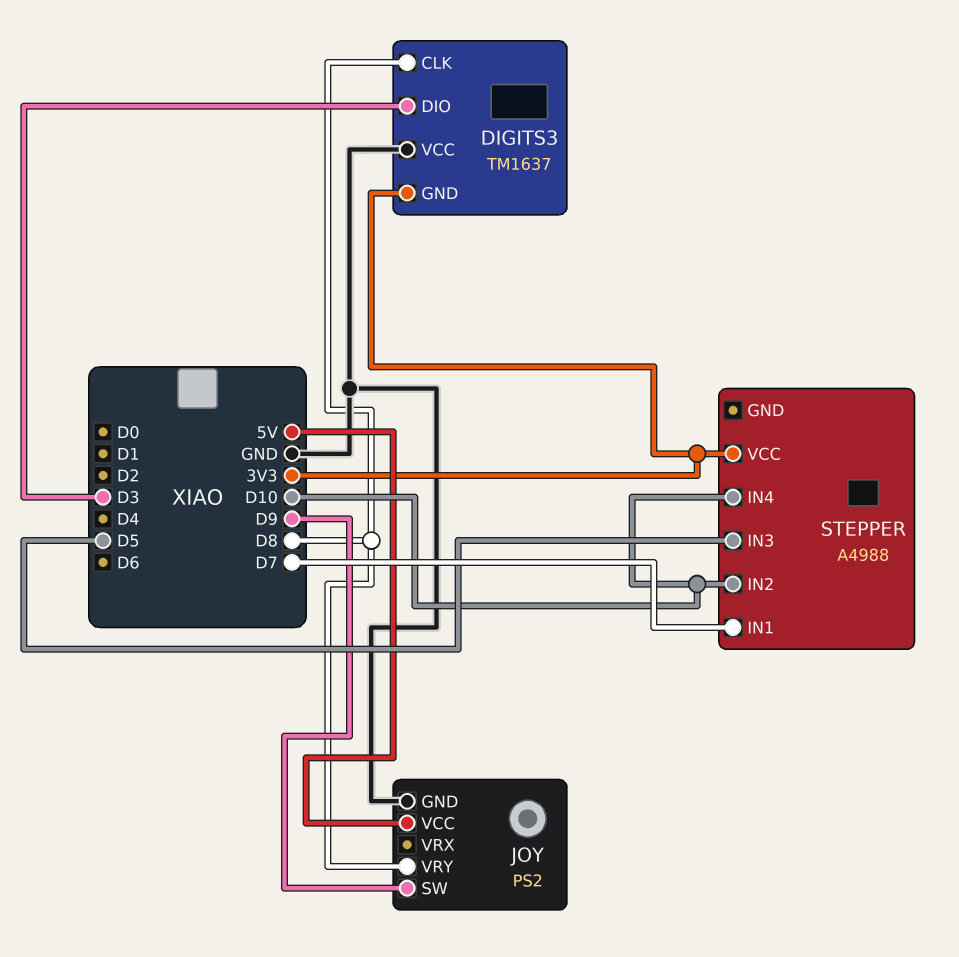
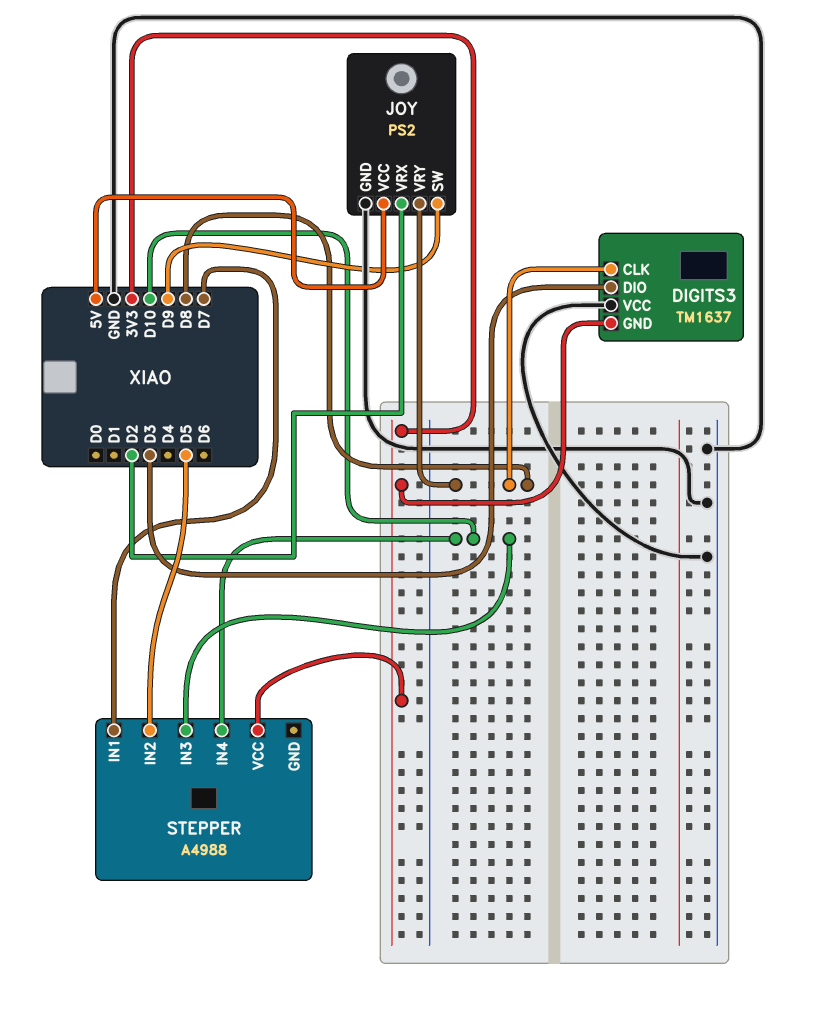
JOY pin VRX: none -> D2
STEPPER pin IN2: D10 -> D5
STEPPER pin IN3: D5 -> D10

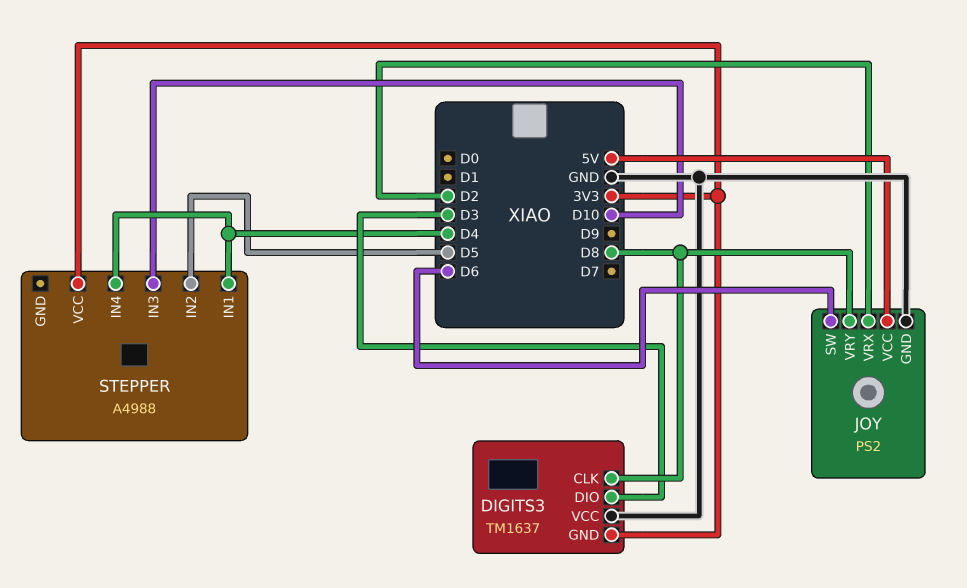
JOY pin SW: D9 -> D6
STEPPER pin IN1: D7 -> D4
STEPPER pin IN4: D10 -> D4

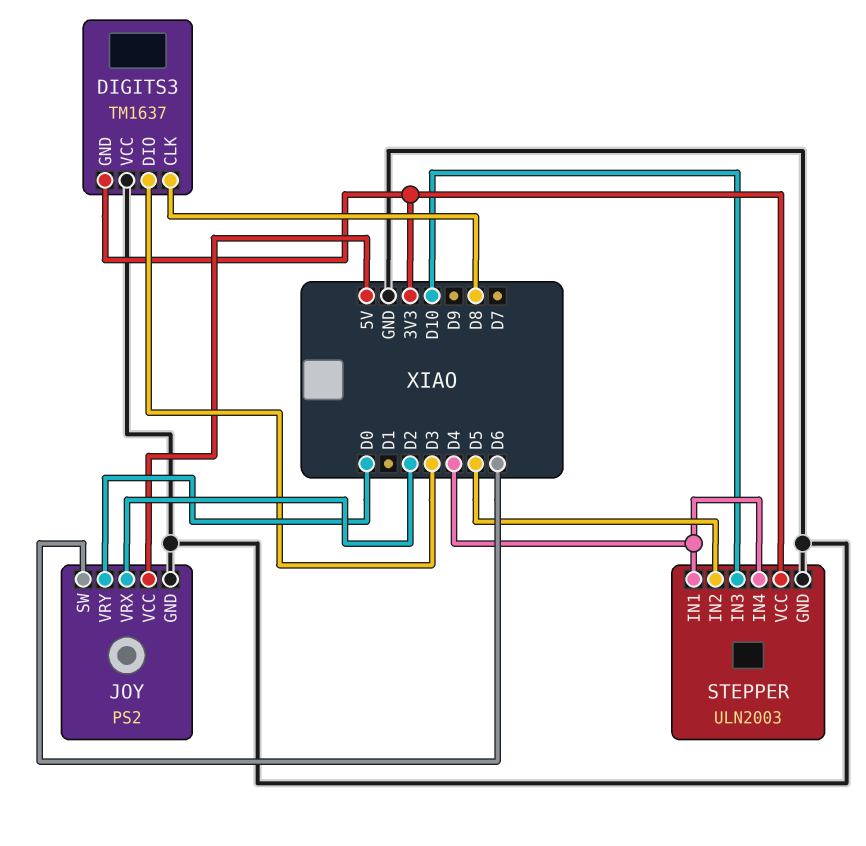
JOY pin VRY: D8 -> D0
STEPPER: A4988 -> ULN2003
STEPPER pin GND: none -> GND

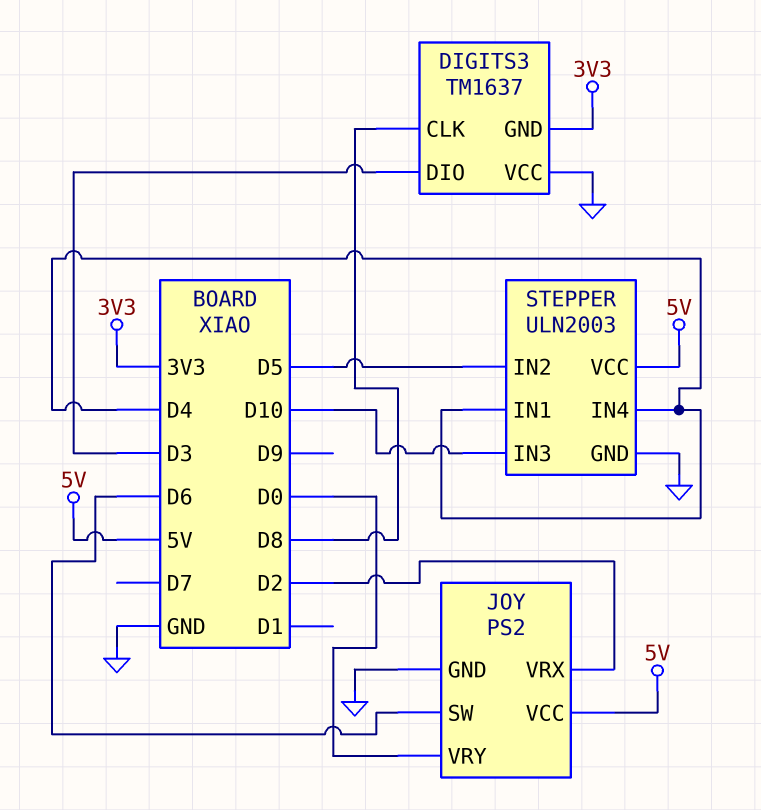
STEPPER pin VCC: 3V3 -> 5V

